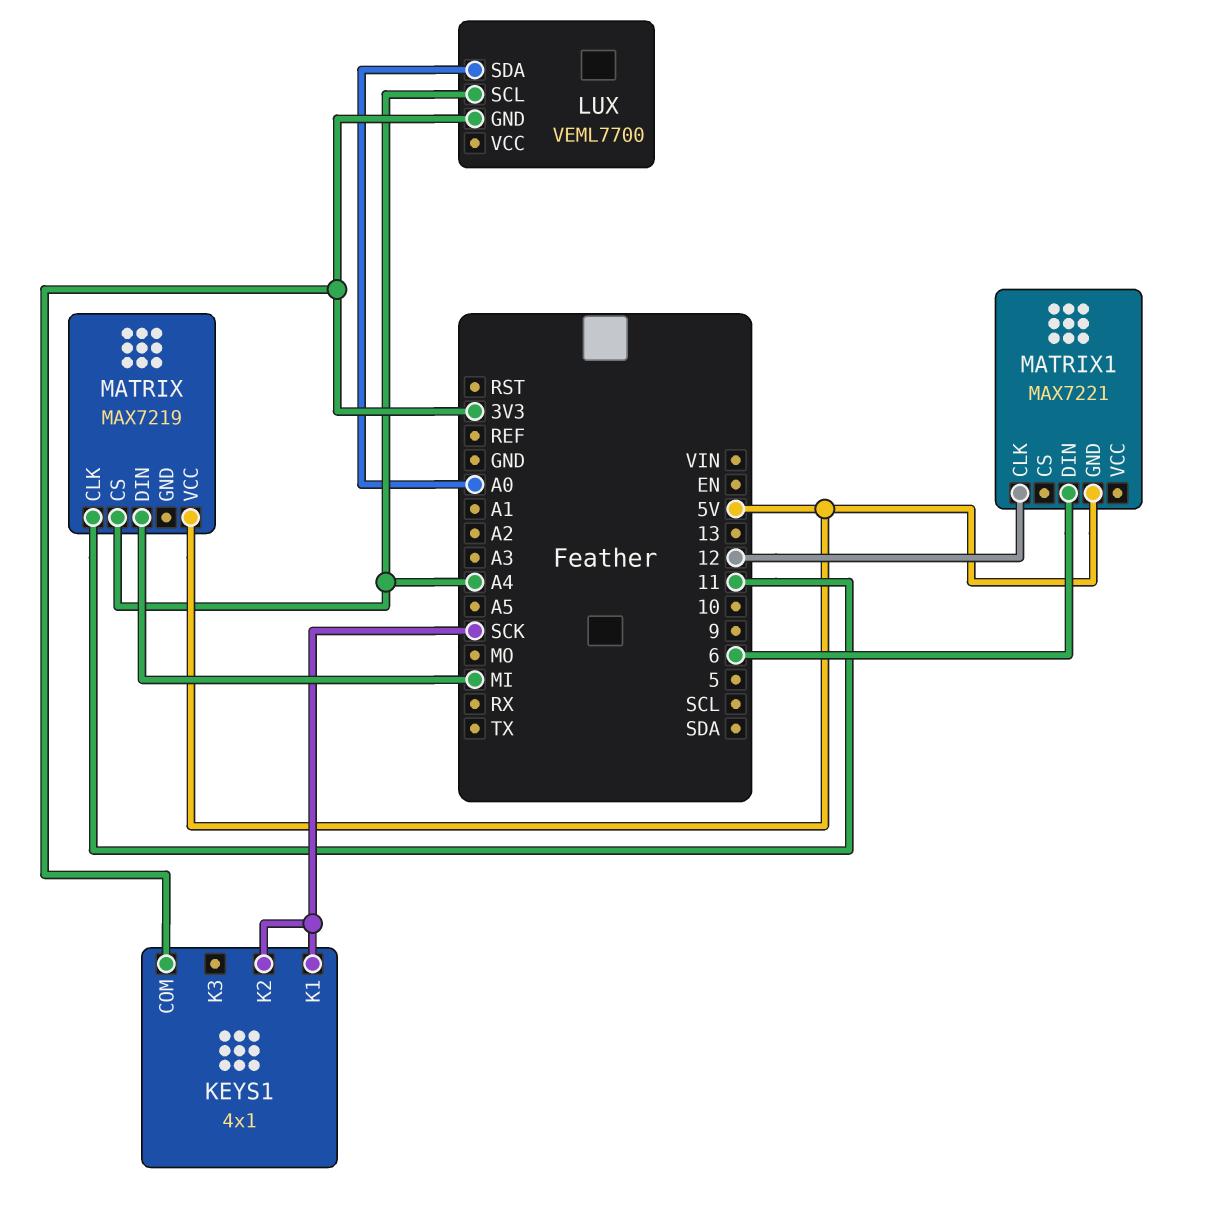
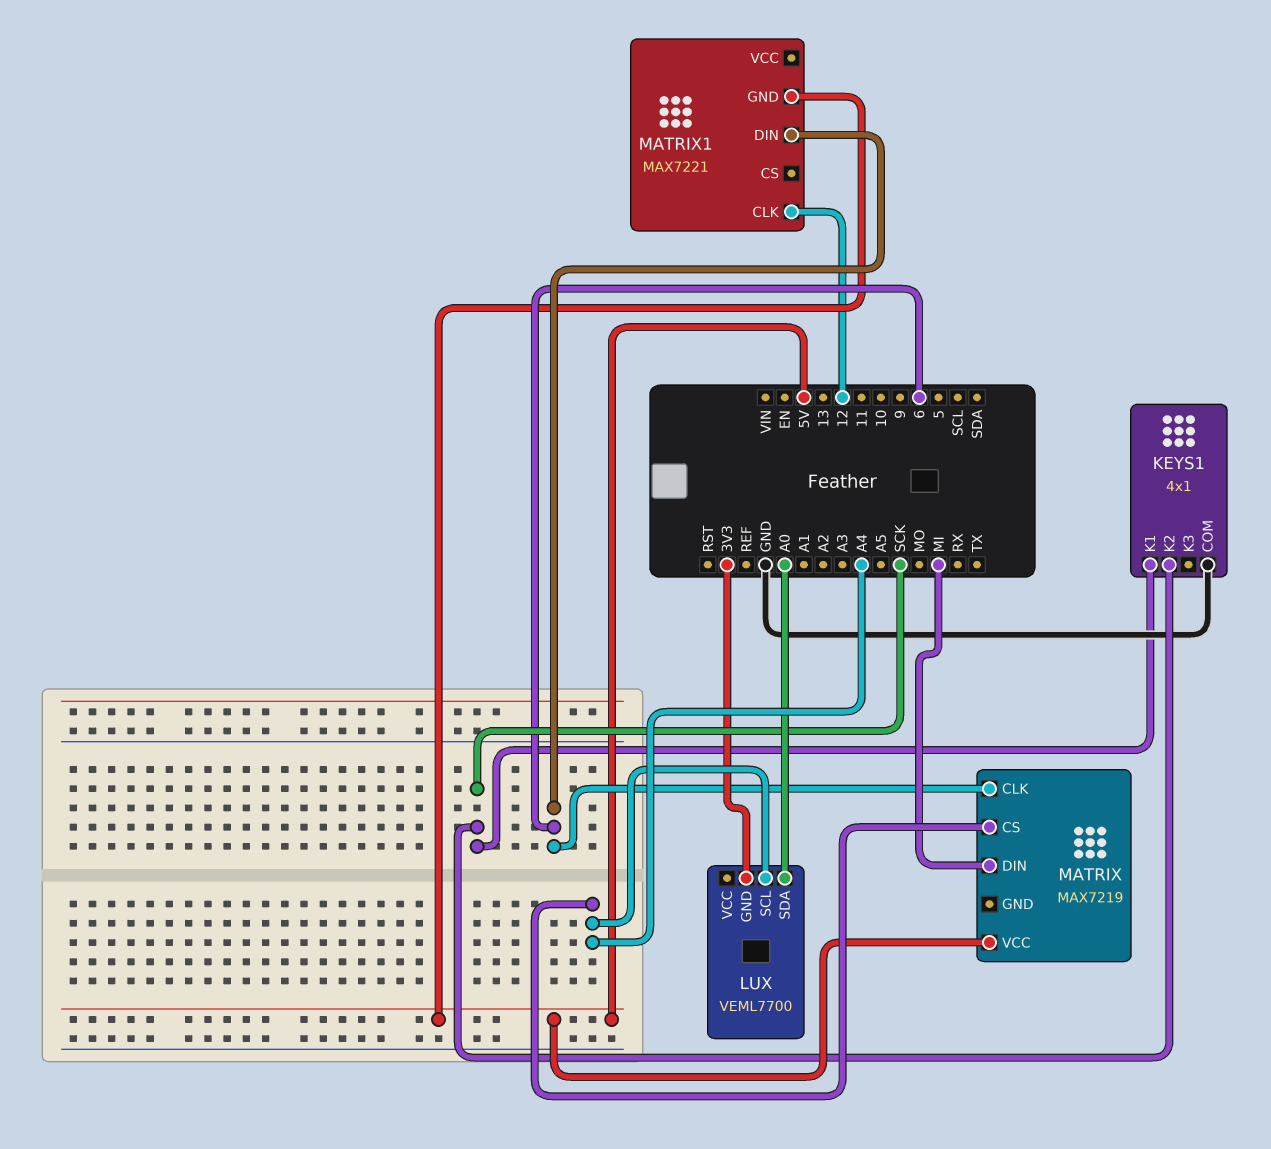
KEYS1 pin COM: 3V3 -> GND
MATRIX pin CLK: 11 -> 6

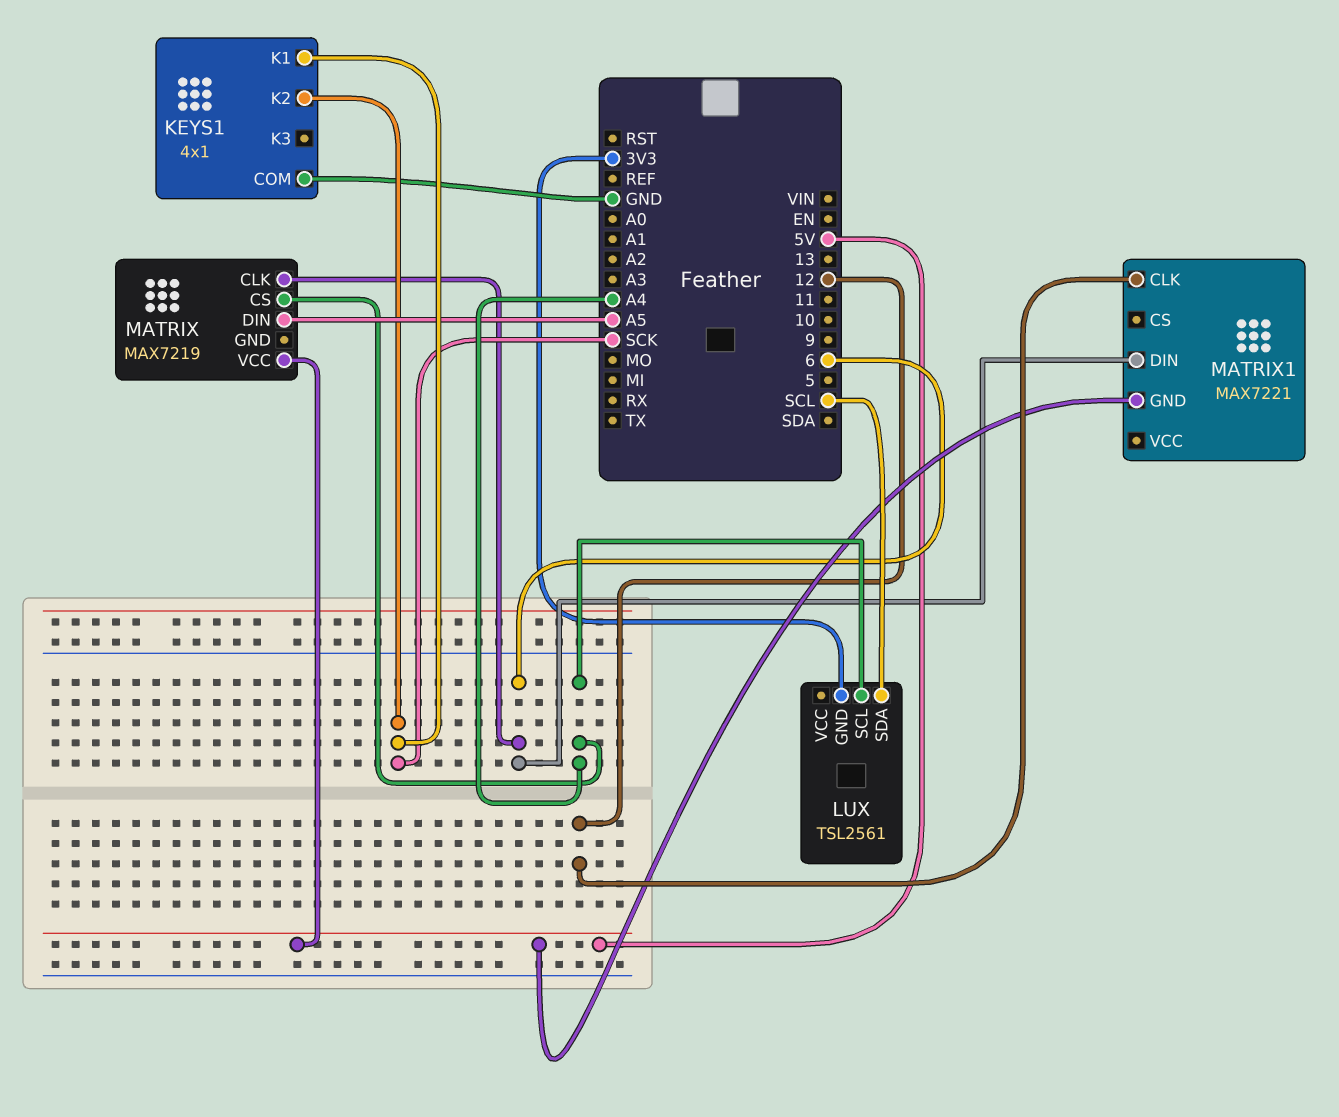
LUX: VEML7700 -> TSL2561
LUX pin SDA: A0 -> SCL
MATRIX pin DIN: MI -> A5

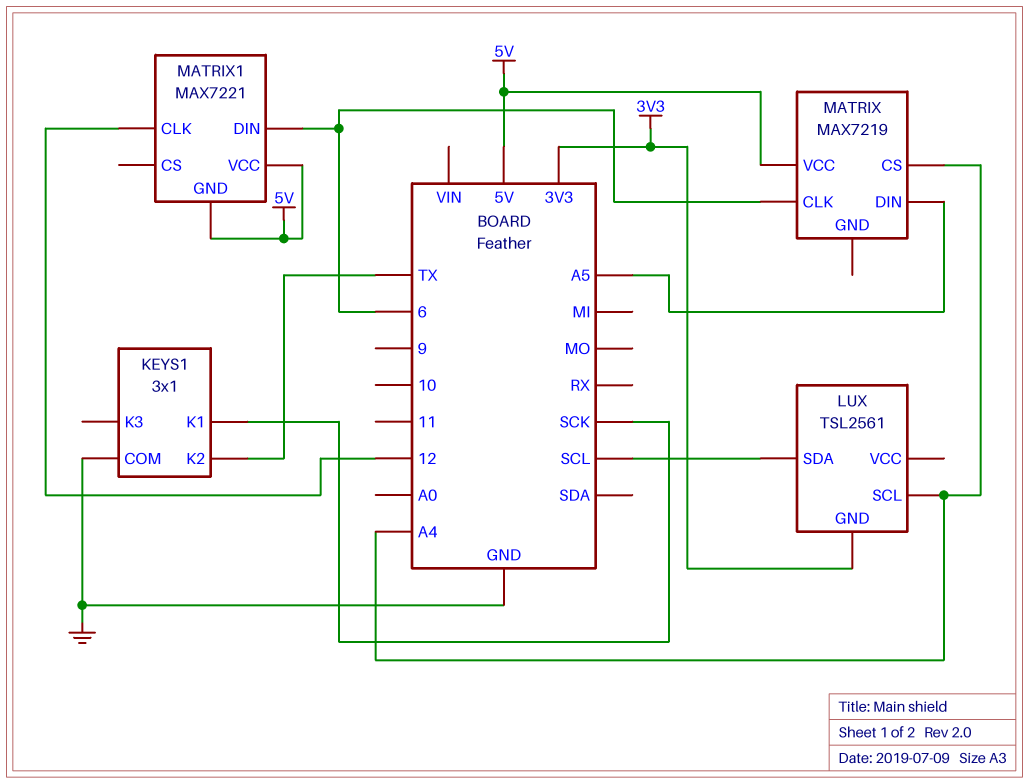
KEYS1: 4x1 -> 3x1
KEYS1 pin K2: SCK -> TX
MATRIX1 pin VCC: none -> 5V

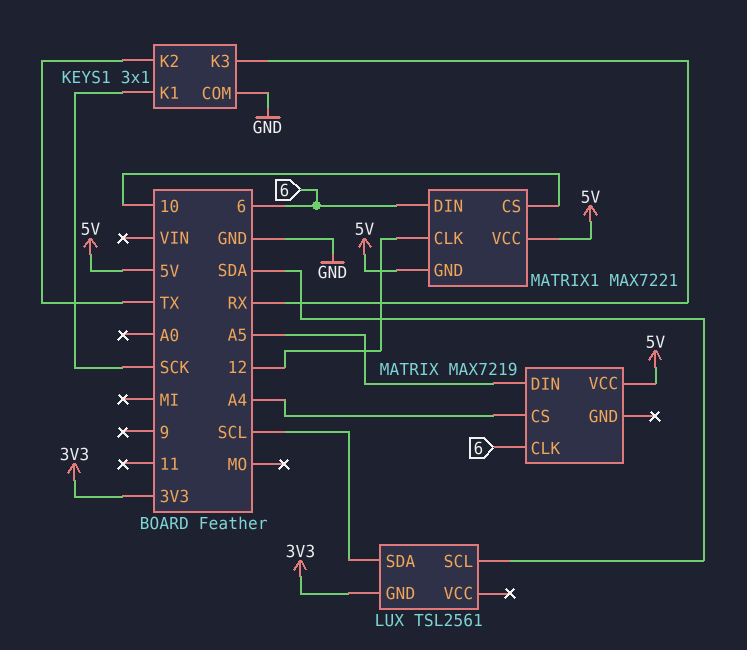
KEYS1 pin K3: none -> RX
LUX pin SCL: A4 -> SDA
MATRIX1 pin CS: none -> 10

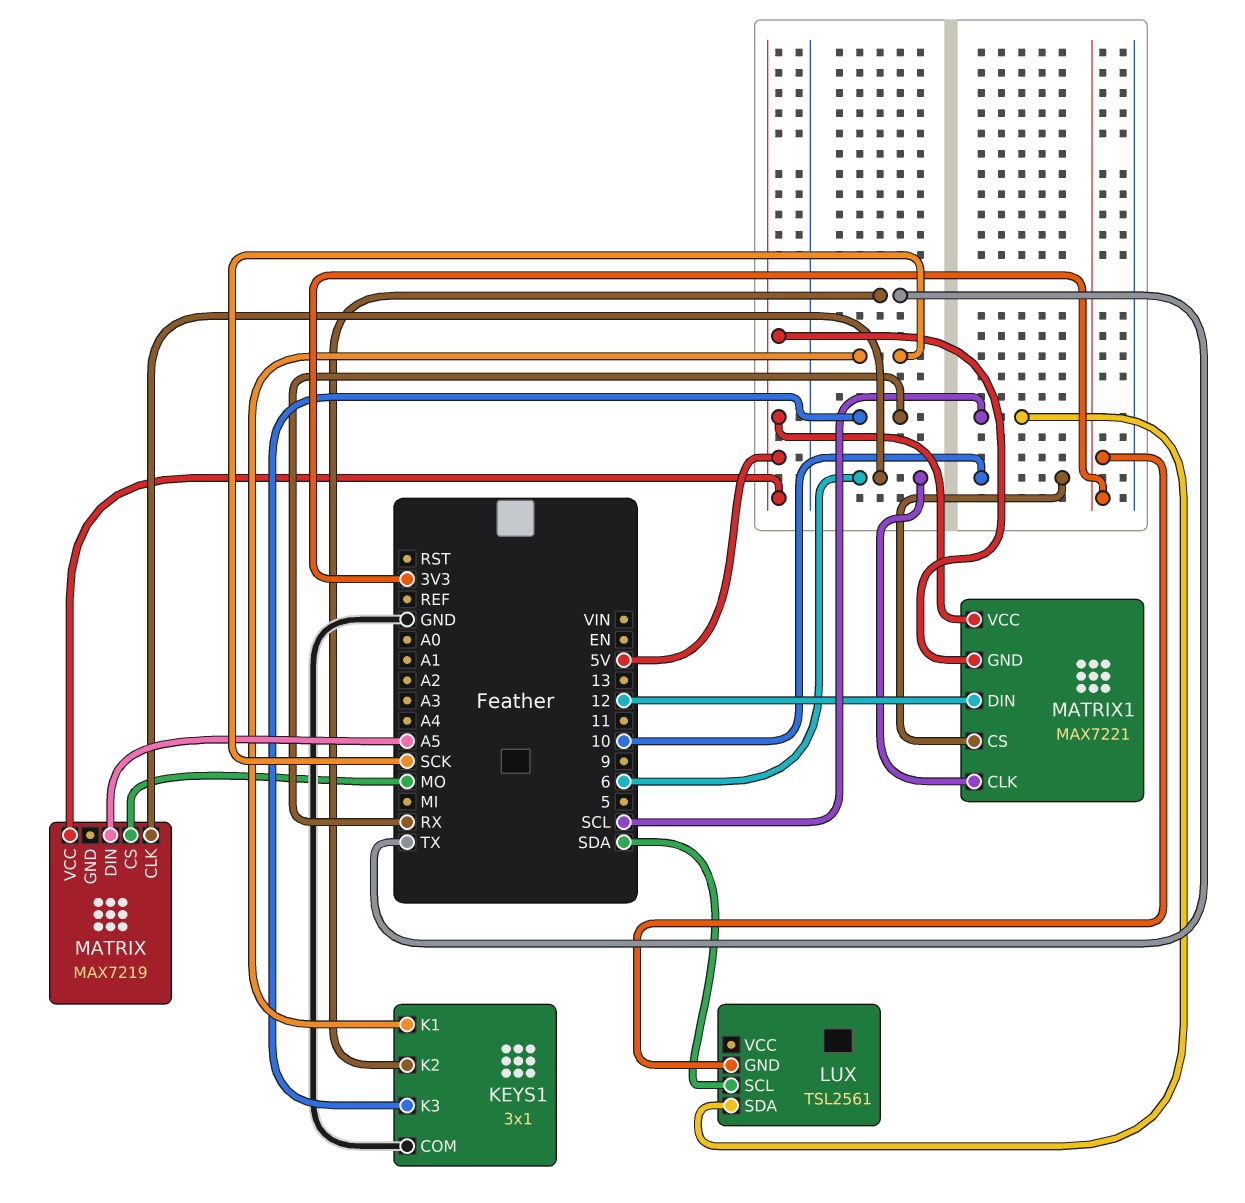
MATRIX pin CS: A4 -> MO
MATRIX1 pin CLK: 12 -> 6
MATRIX1 pin DIN: 6 -> 12

